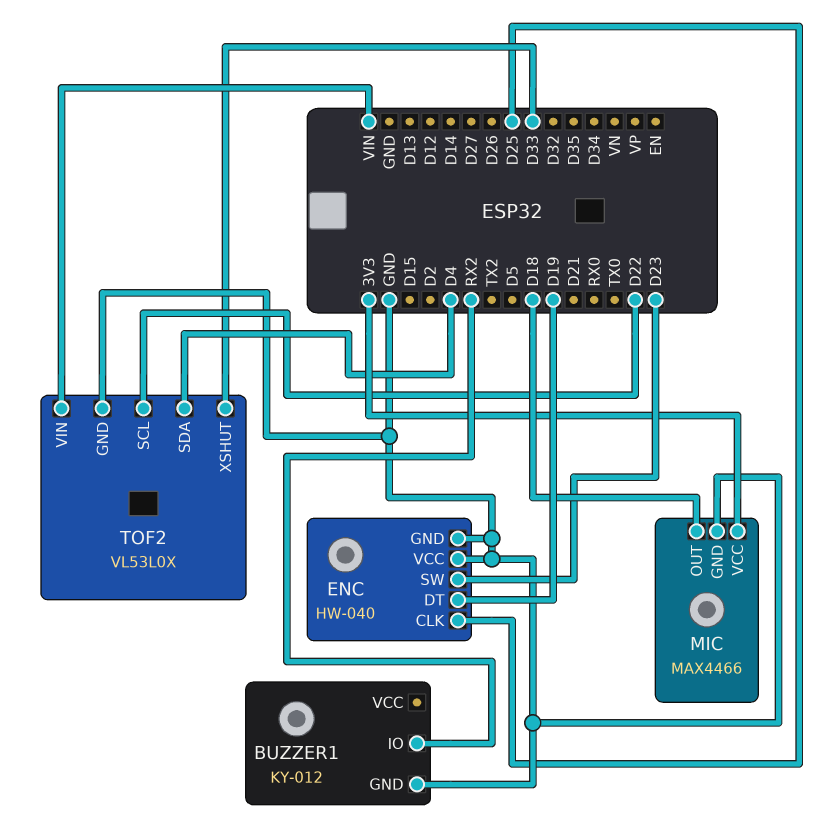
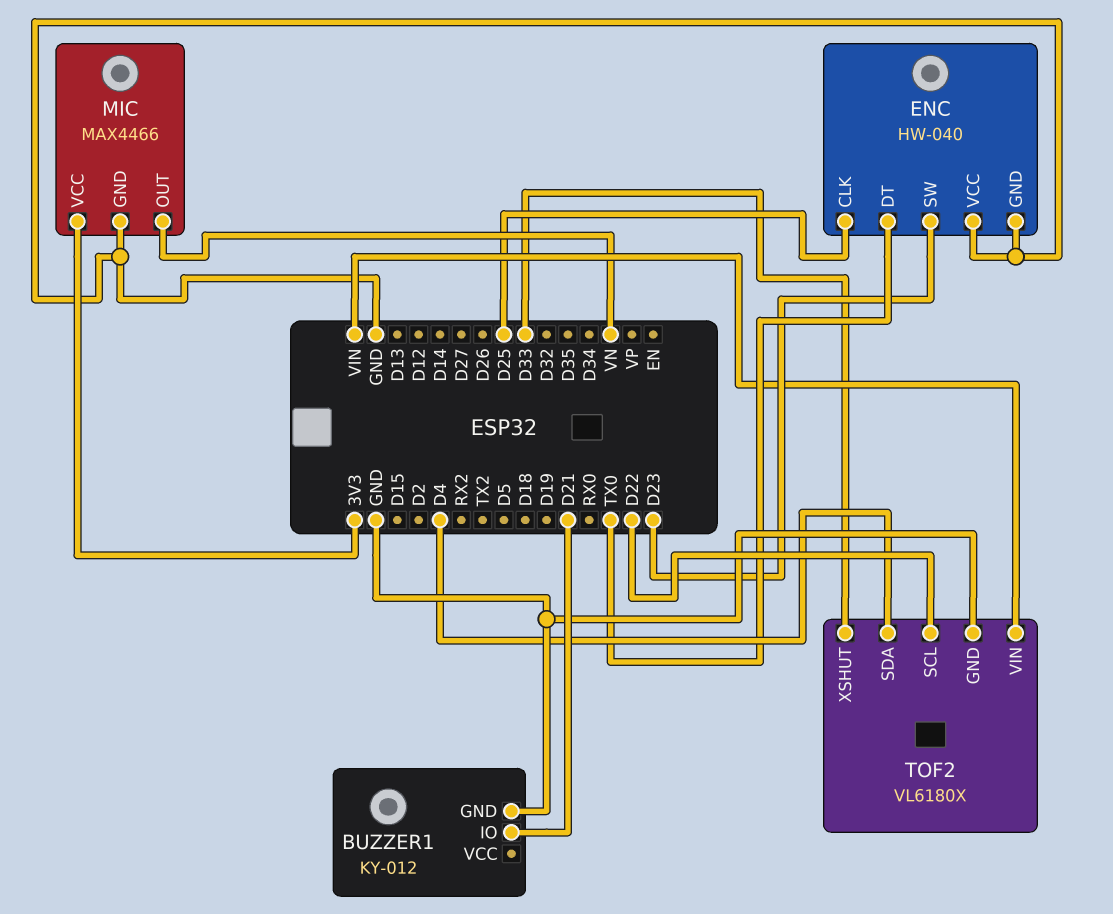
BUZZER1 pin IO: RX2 -> D21
ENC pin DT: D19 -> TX0
MIC pin OUT: D18 -> VN
TOF2: VL53L0X -> VL6180X

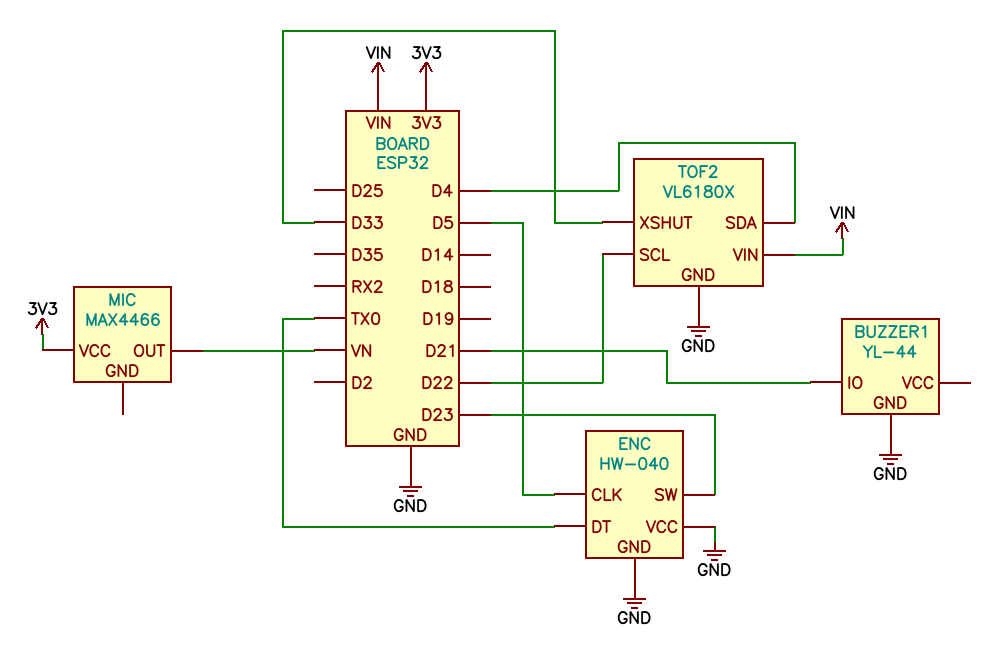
BUZZER1: KY-012 -> YL-44
ENC pin CLK: D25 -> D5
MIC pin GND: GND -> none

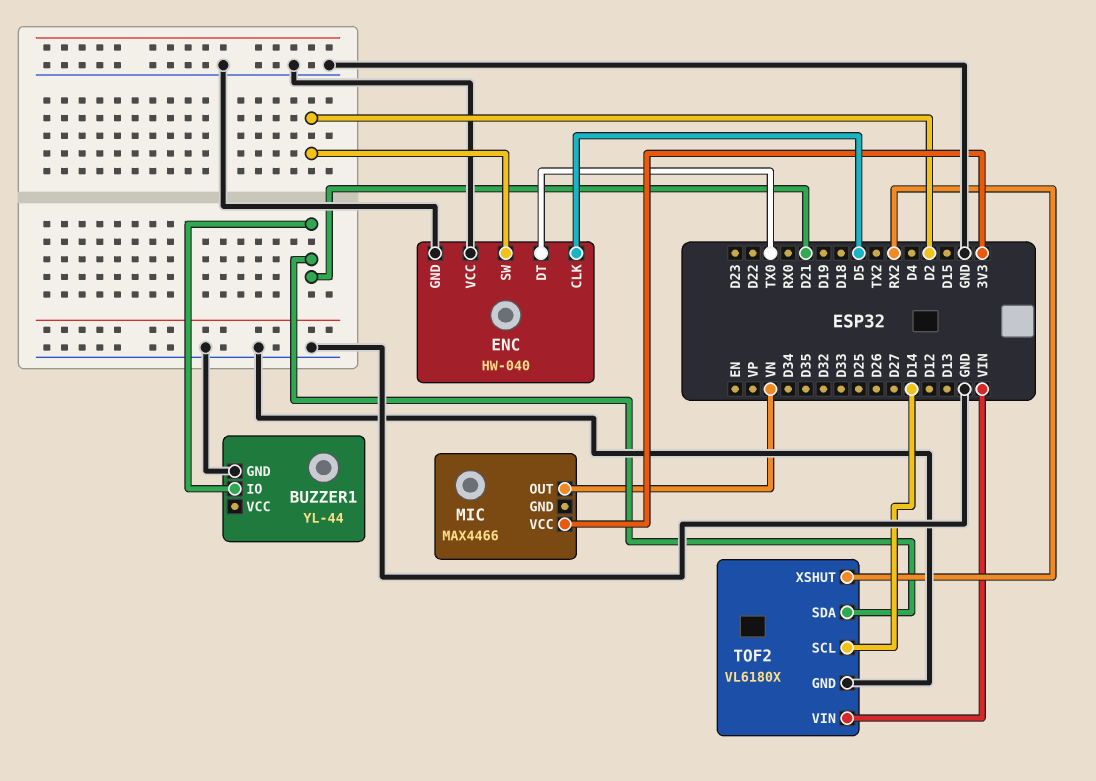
ENC pin SW: D23 -> D2
TOF2 pin SCL: D22 -> D14
TOF2 pin SDA: D4 -> D21
TOF2 pin XSHUT: D33 -> RX2

